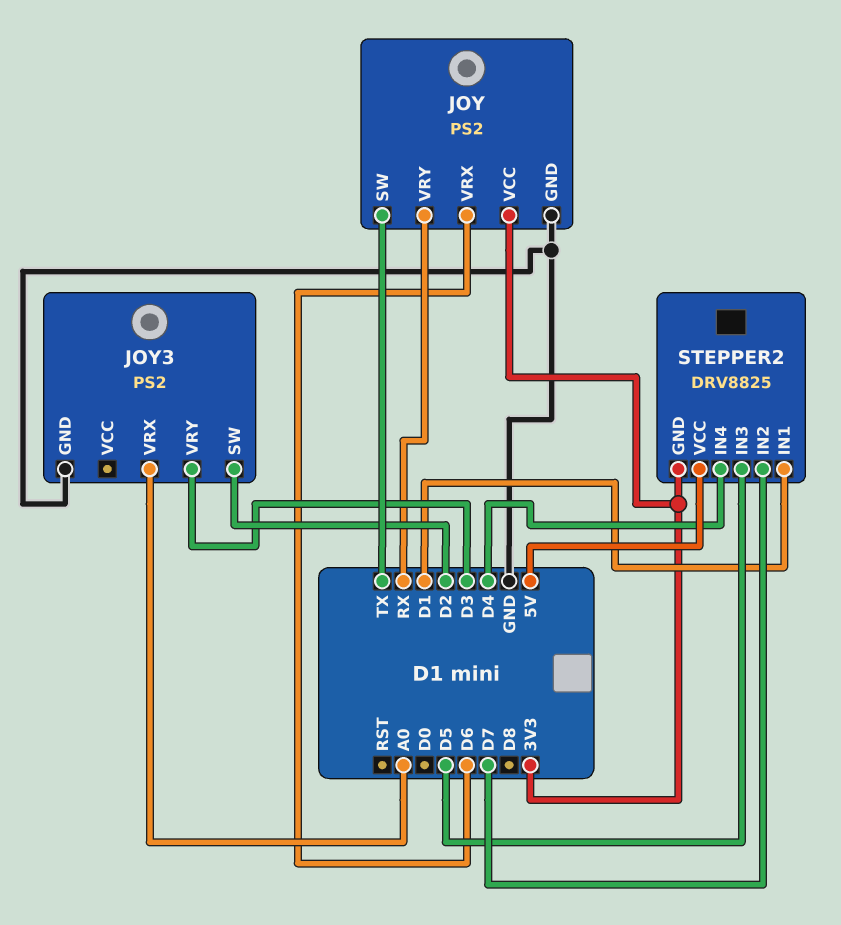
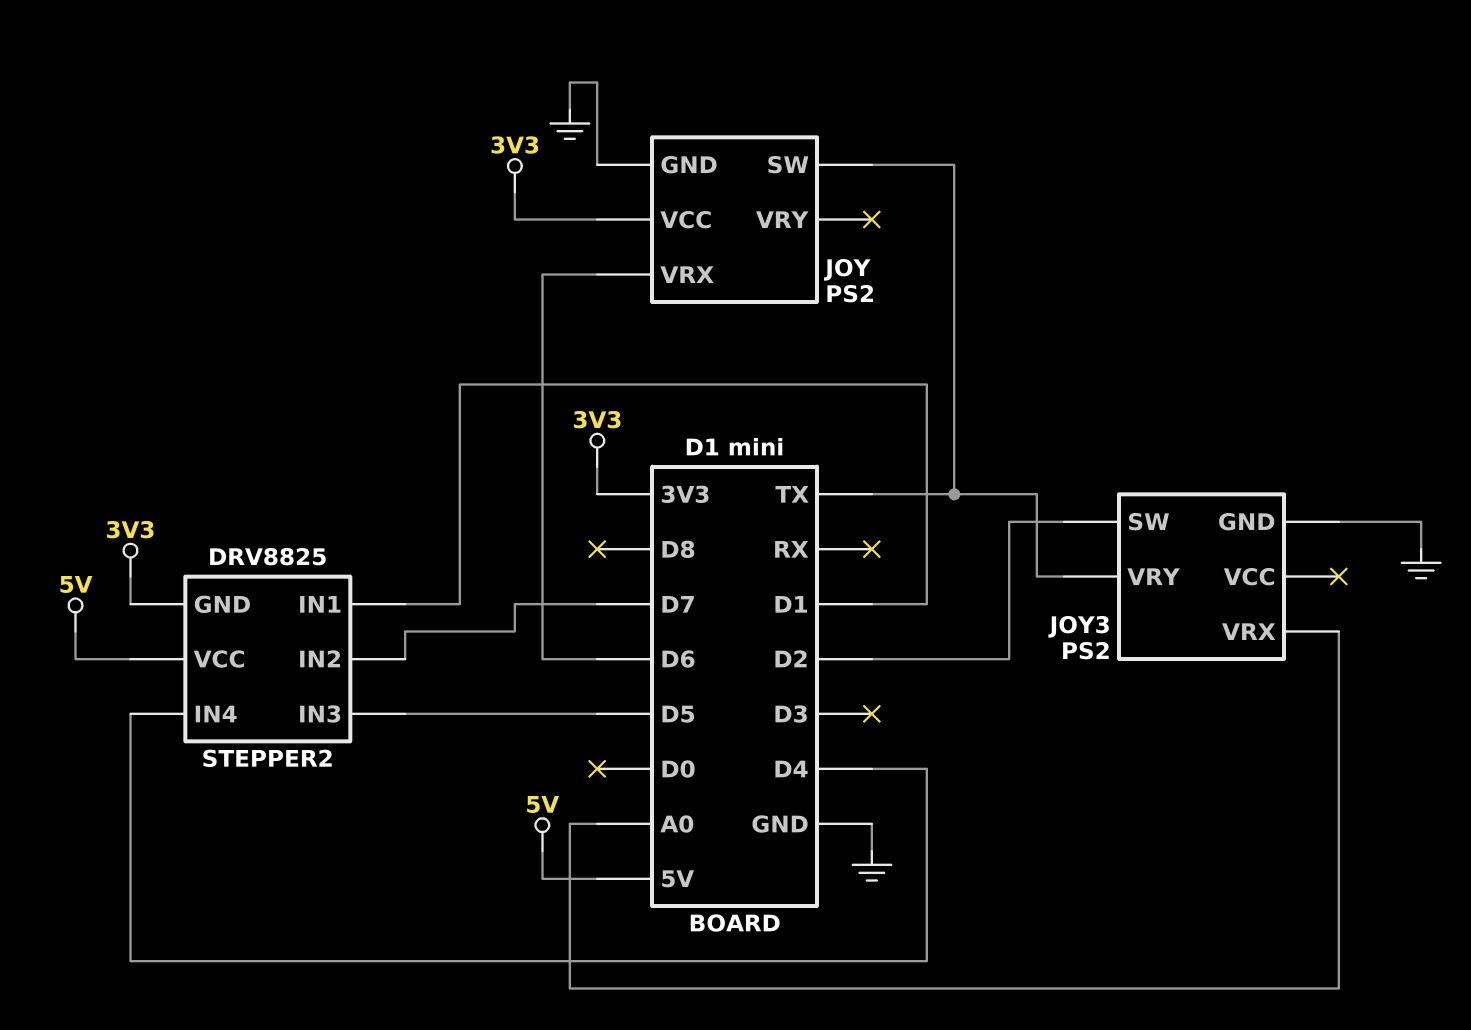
JOY pin VRY: RX -> none
JOY3 pin VRY: D3 -> TX

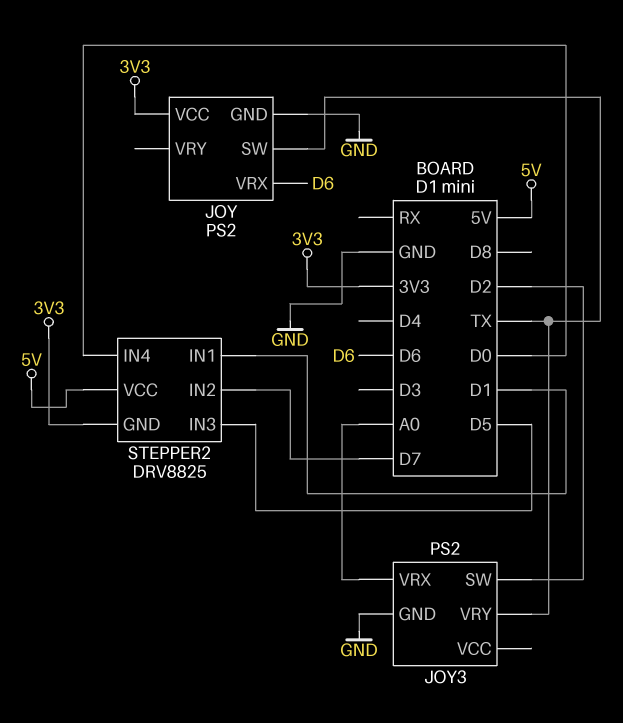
STEPPER2 pin IN4: D4 -> D0

